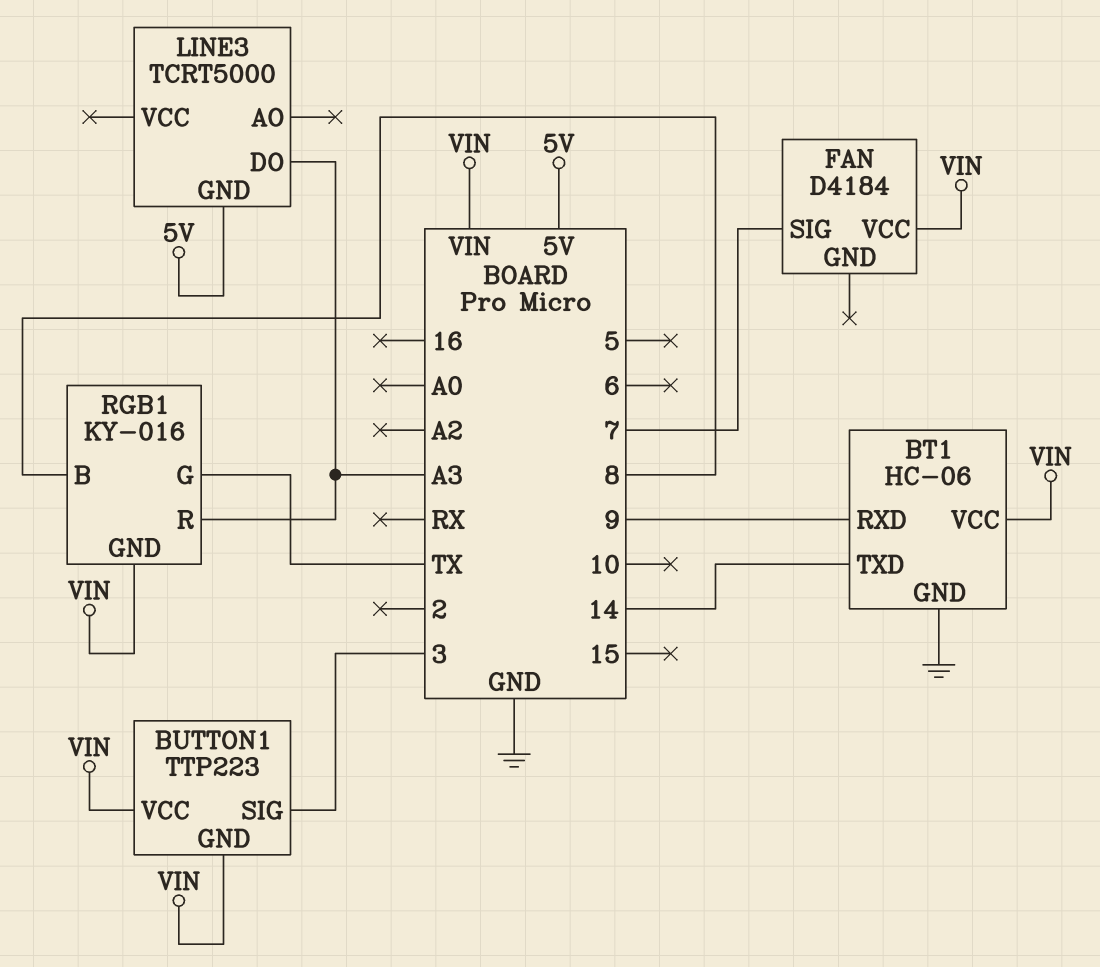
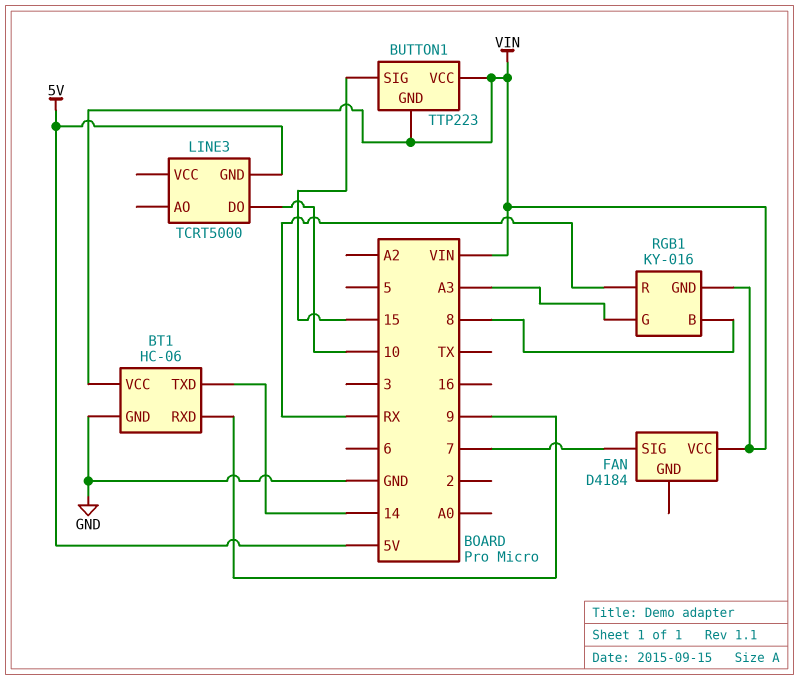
BUTTON1 pin SIG: 3 -> 15
LINE3 pin DO: A3 -> 10
RGB1 pin G: TX -> A3
RGB1 pin R: A3 -> RX

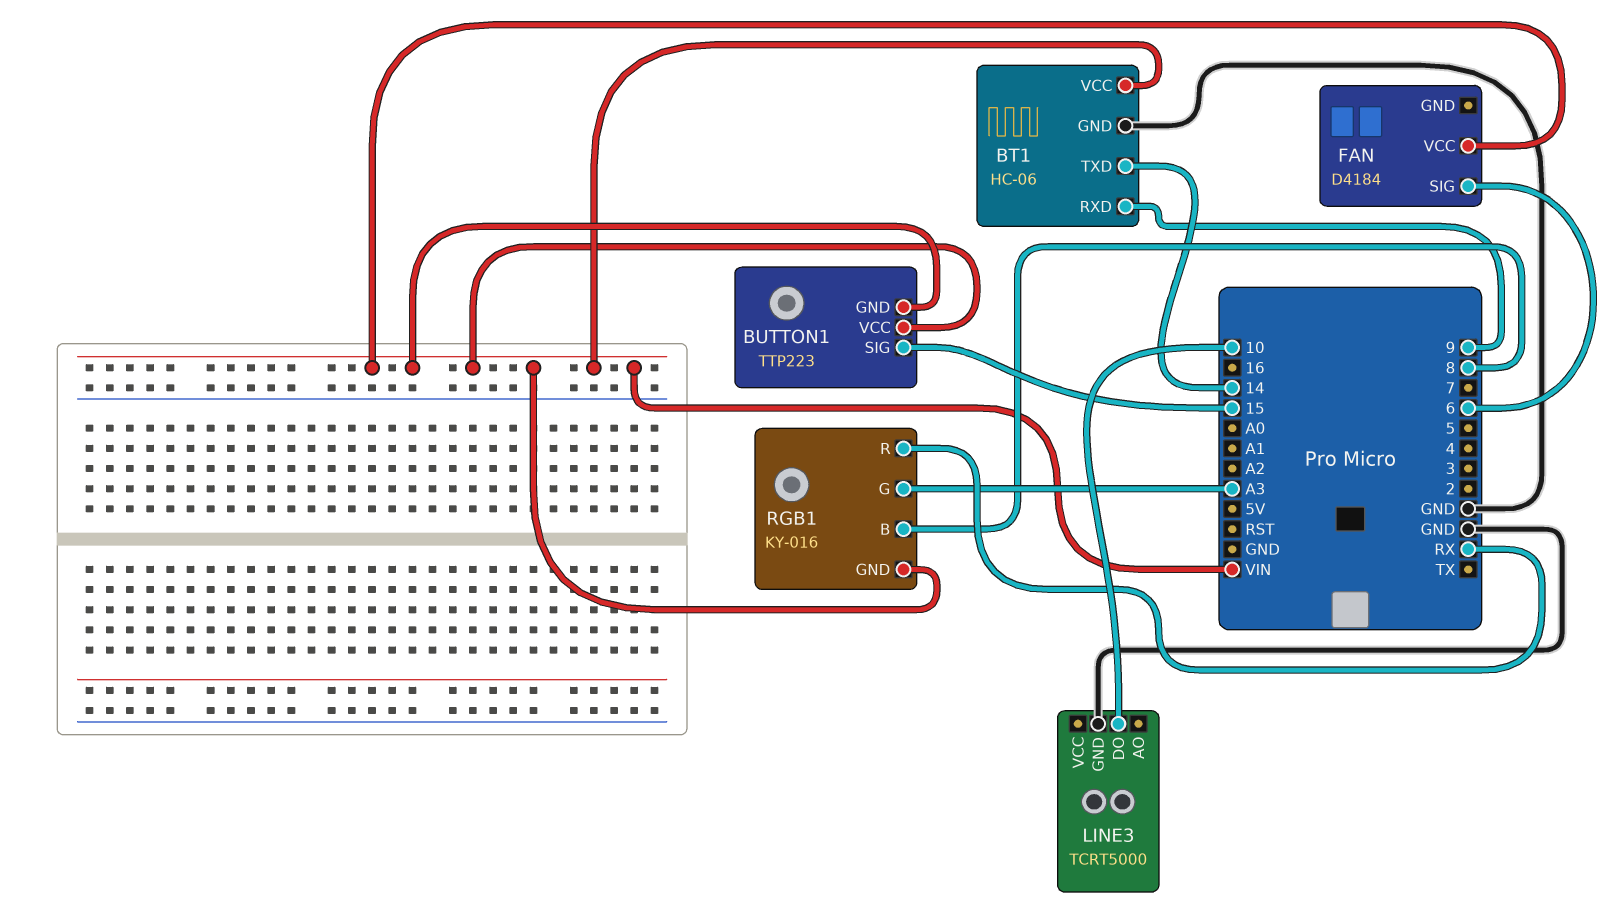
FAN pin SIG: 7 -> 6
LINE3 pin GND: 5V -> GND

